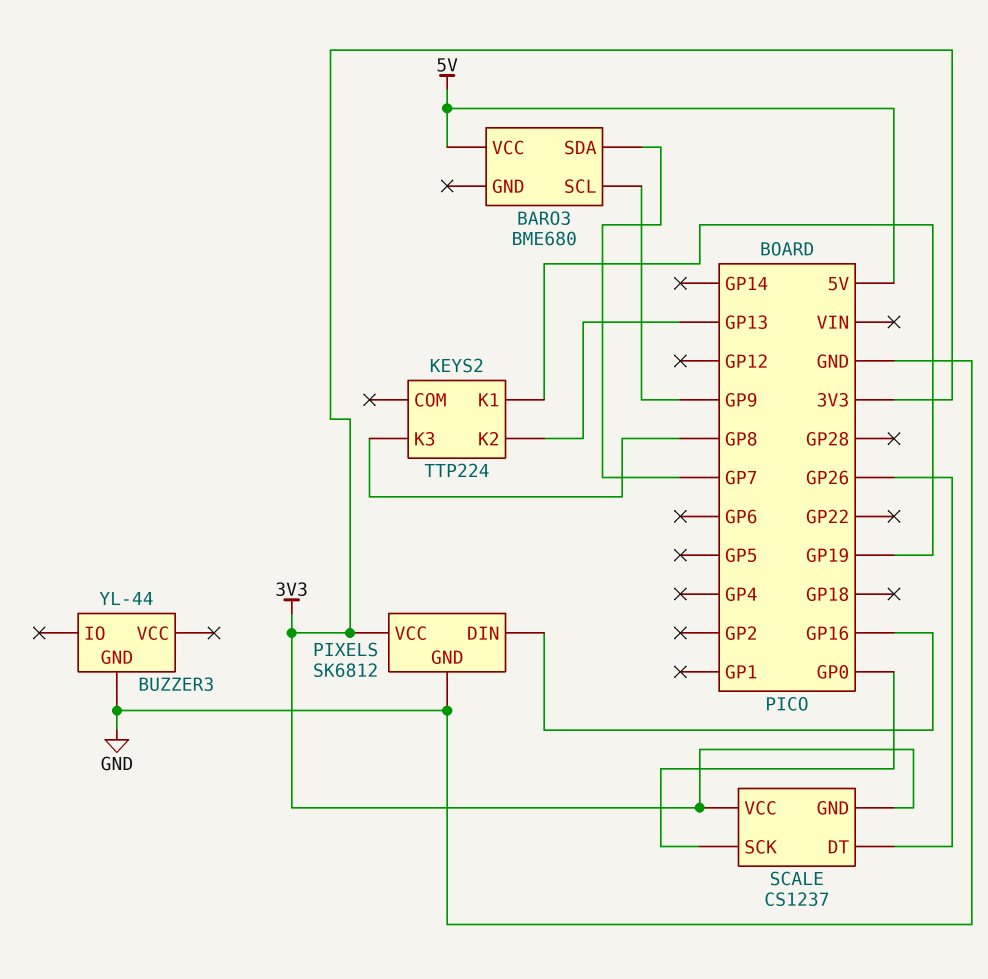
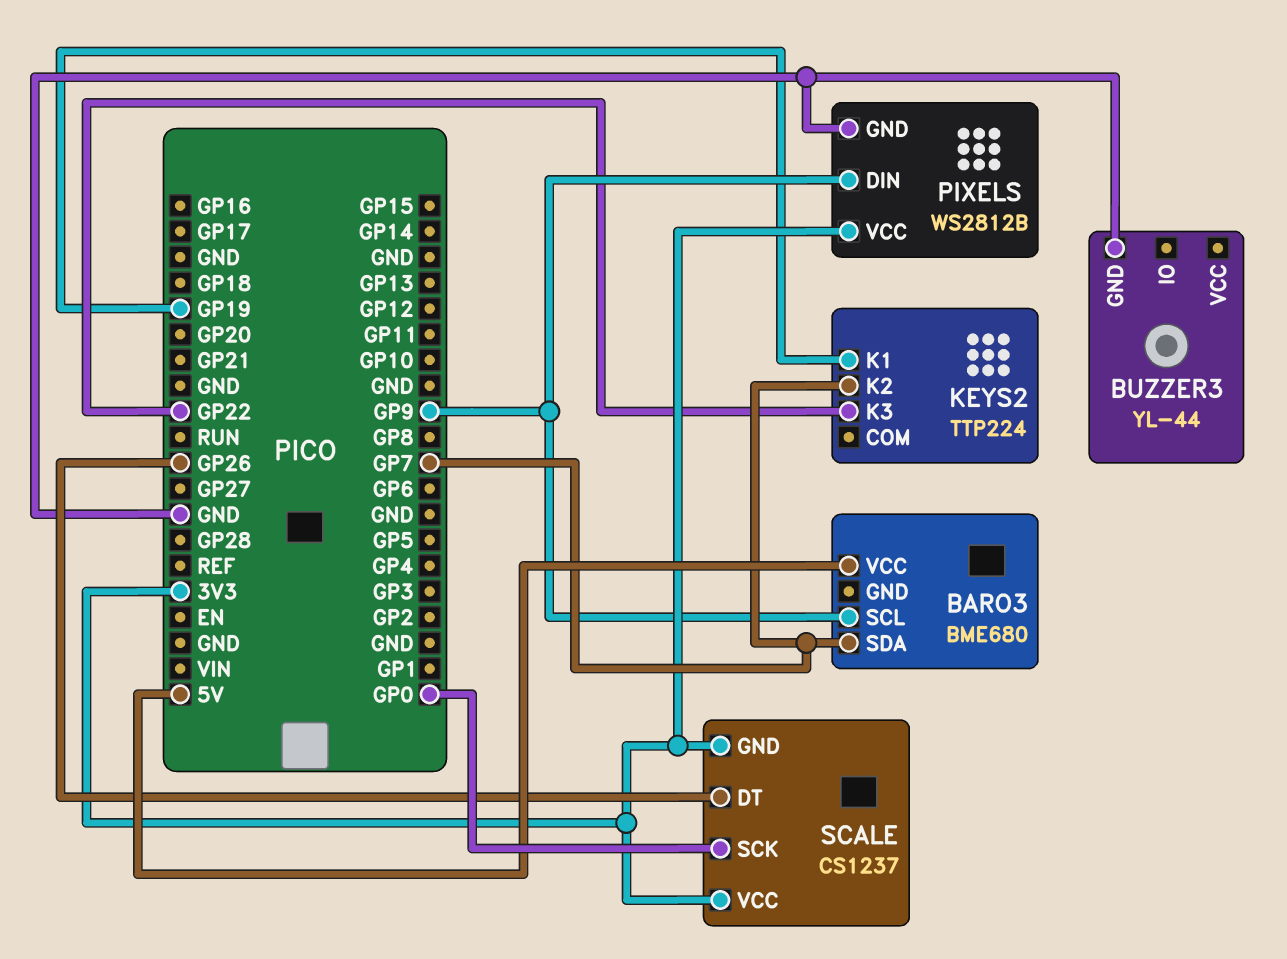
KEYS2 pin K2: GP13 -> GP7
KEYS2 pin K3: GP8 -> GP22
PIXELS: SK6812 -> WS2812B
PIXELS pin DIN: GP16 -> GP9

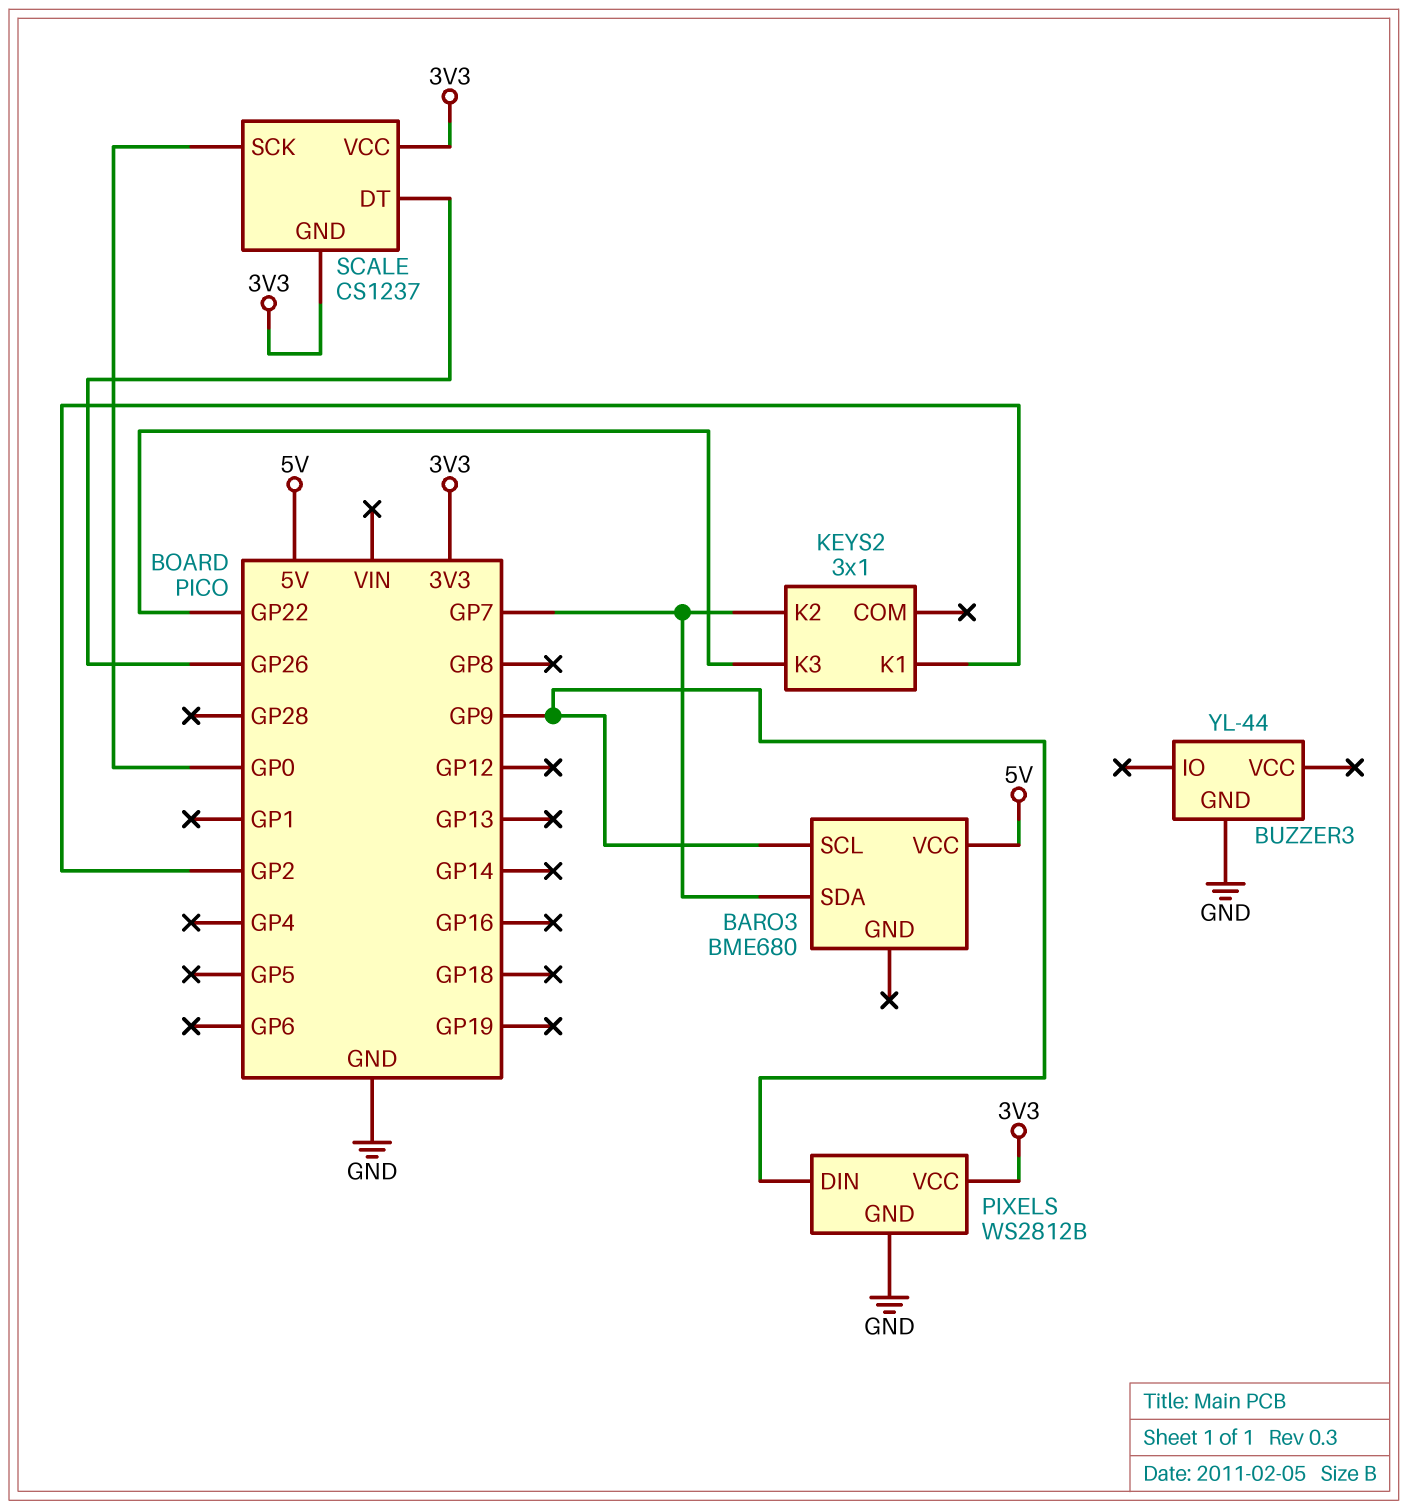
KEYS2: TTP224 -> 3x1
KEYS2 pin K1: GP19 -> GP2

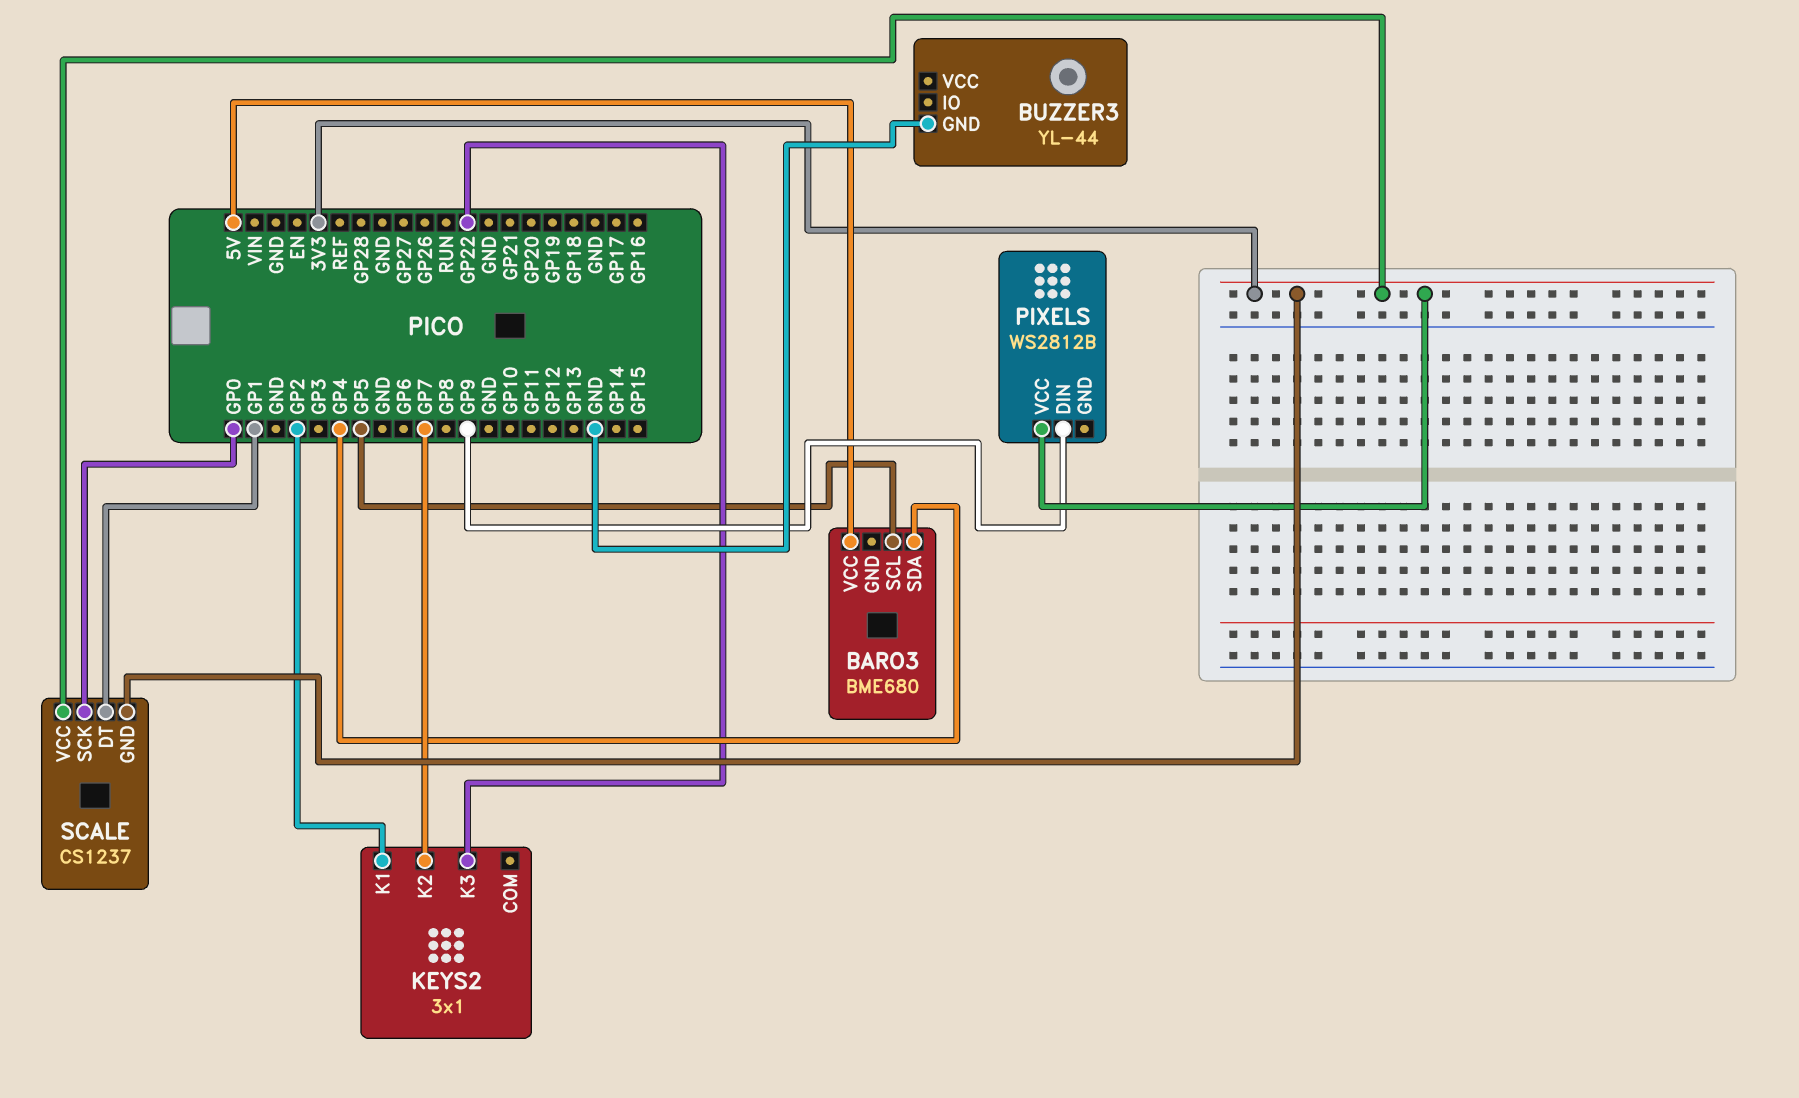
BARO3 pin SCL: GP9 -> GP5
BARO3 pin SDA: GP7 -> GP4
PIXELS pin GND: GND -> none
SCALE pin DT: GP26 -> GP1

